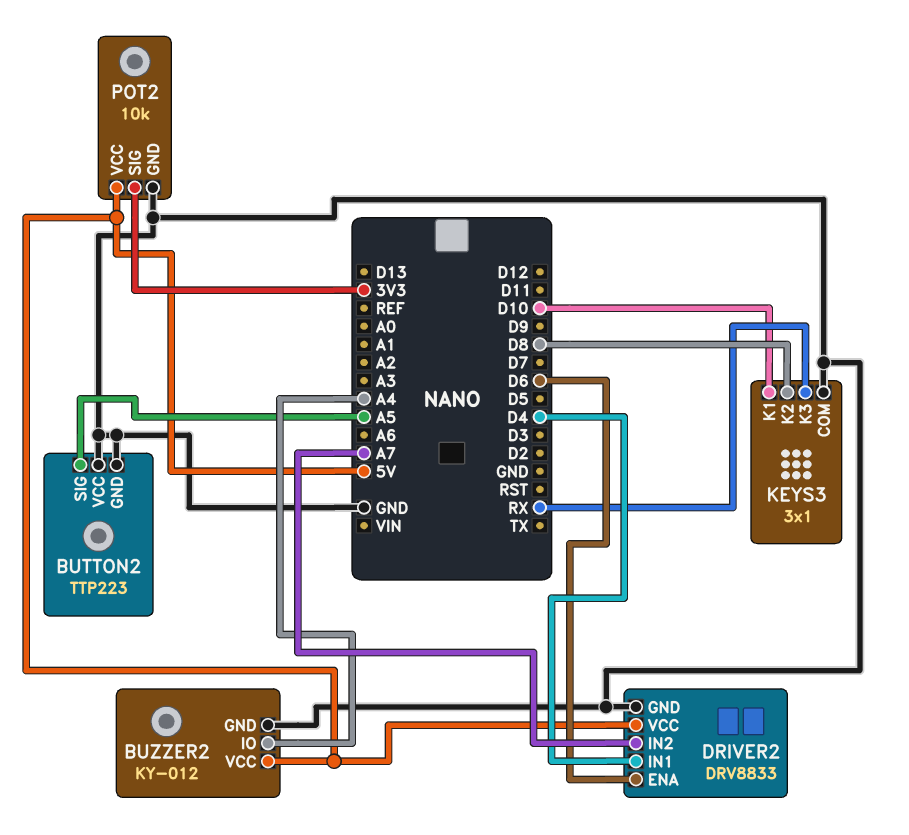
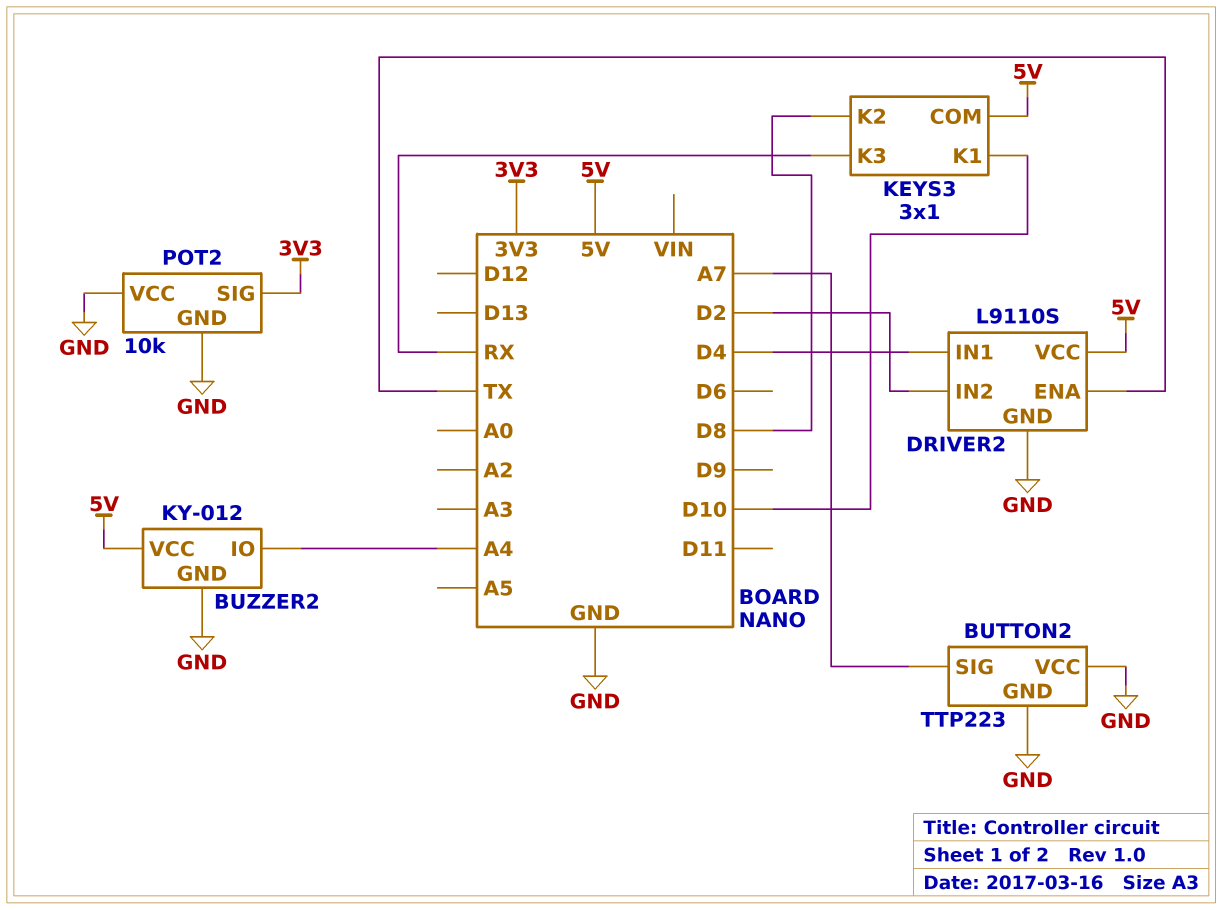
BUTTON2 pin SIG: A5 -> A7
DRIVER2: DRV8833 -> L9110S
DRIVER2 pin ENA: D6 -> TX
DRIVER2 pin IN2: A7 -> D2
KEYS3 pin COM: GND -> 5V
POT2 pin VCC: 5V -> GND

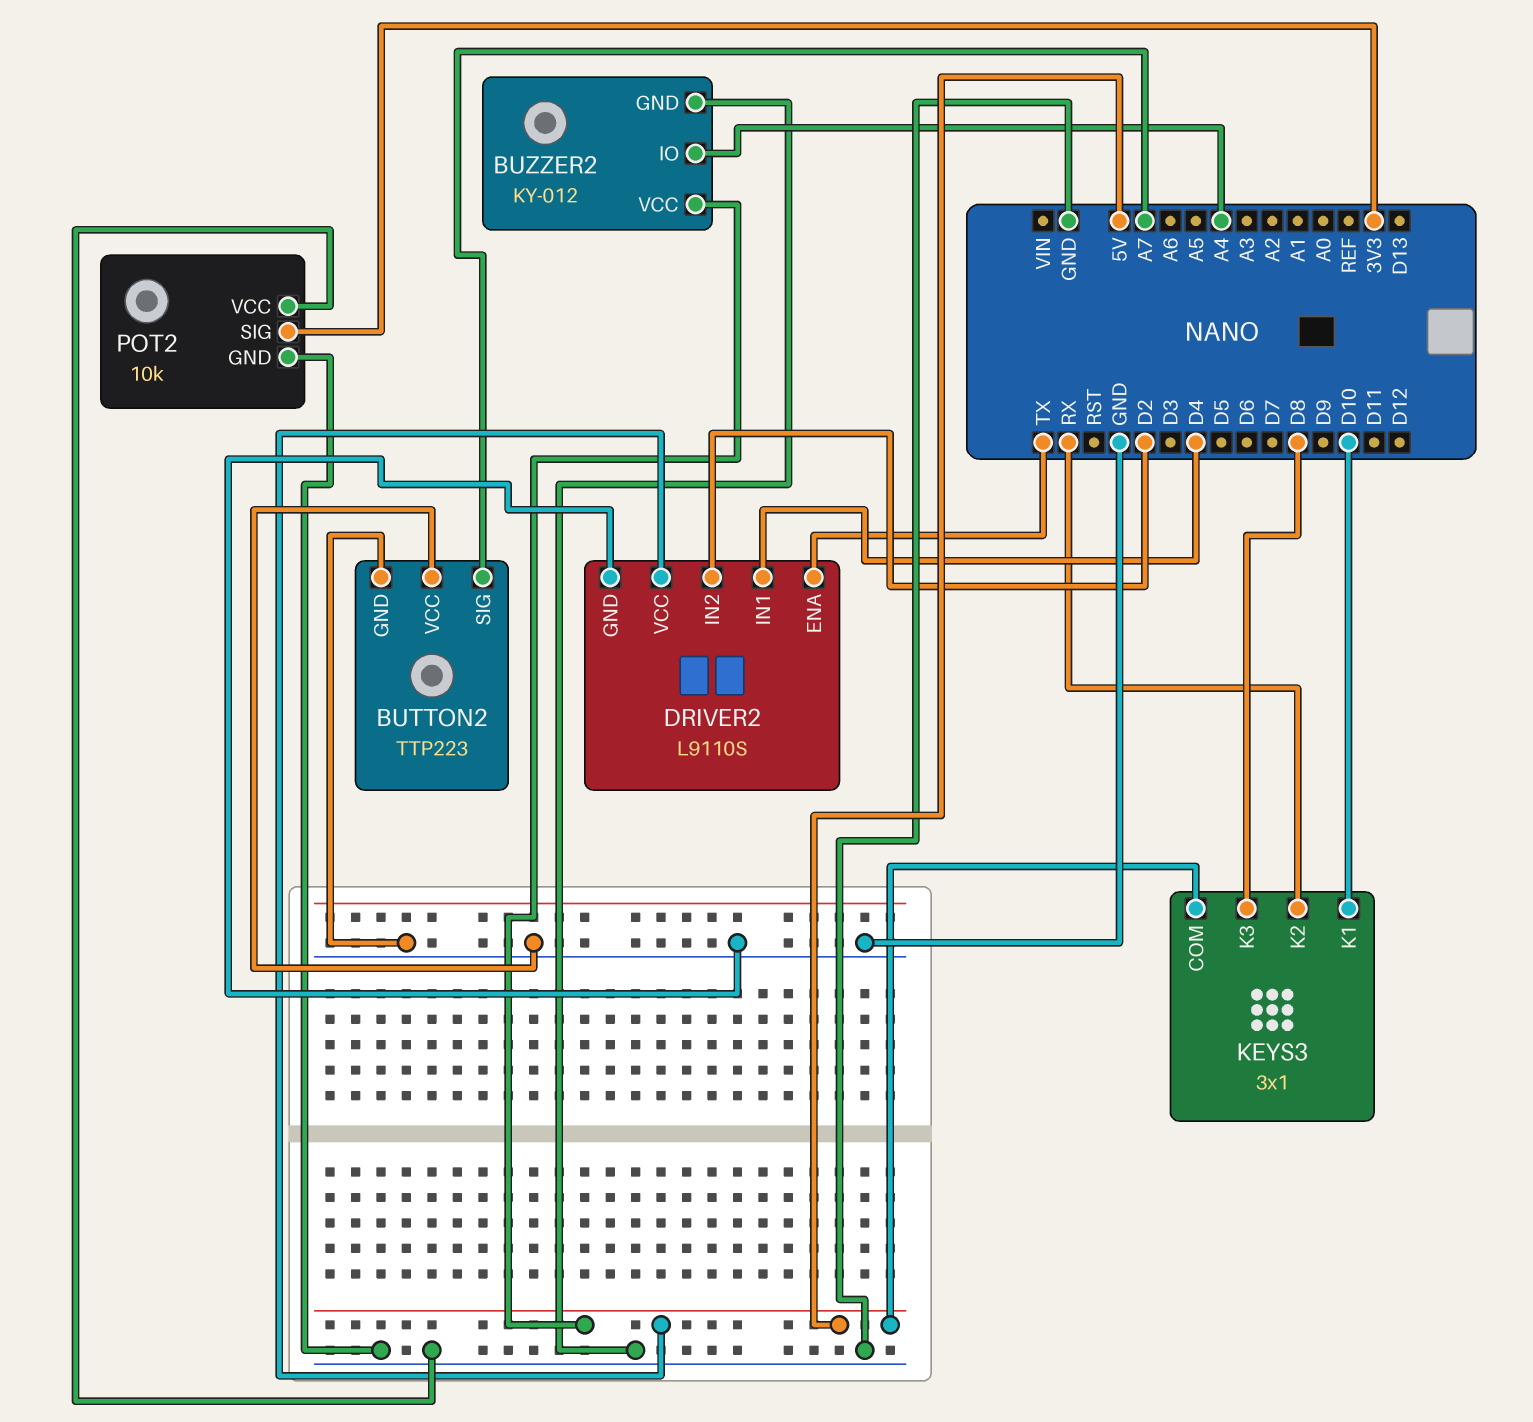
KEYS3 pin K2: D8 -> RX
KEYS3 pin K3: RX -> D8

